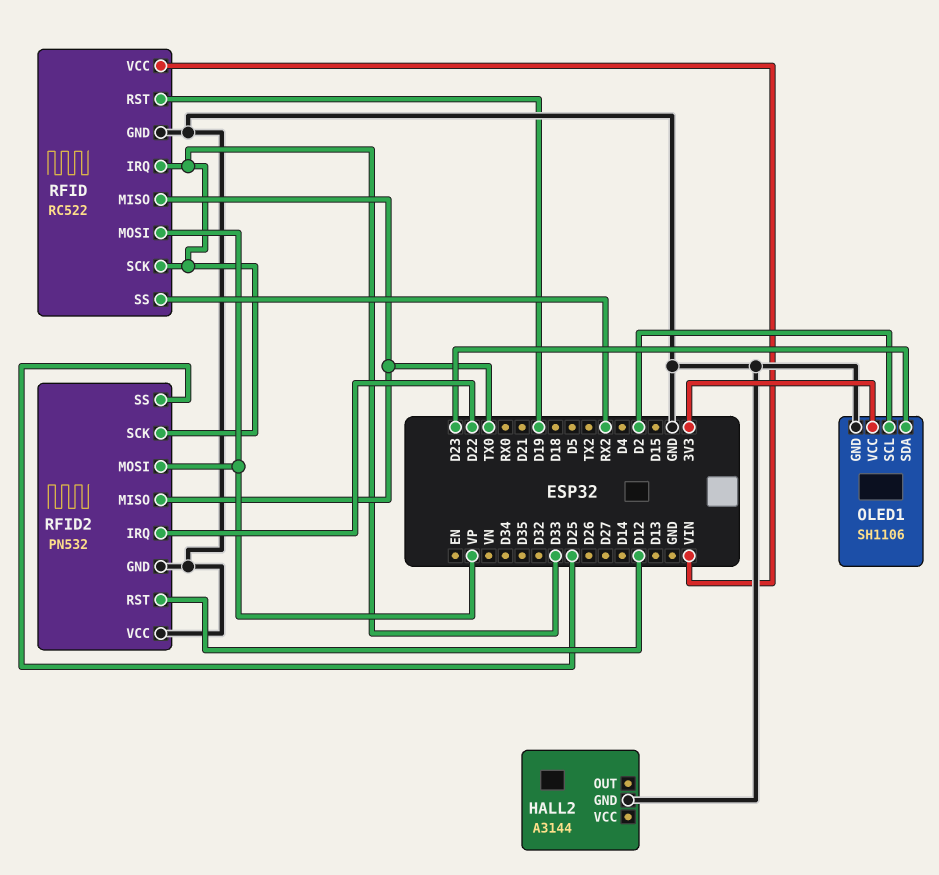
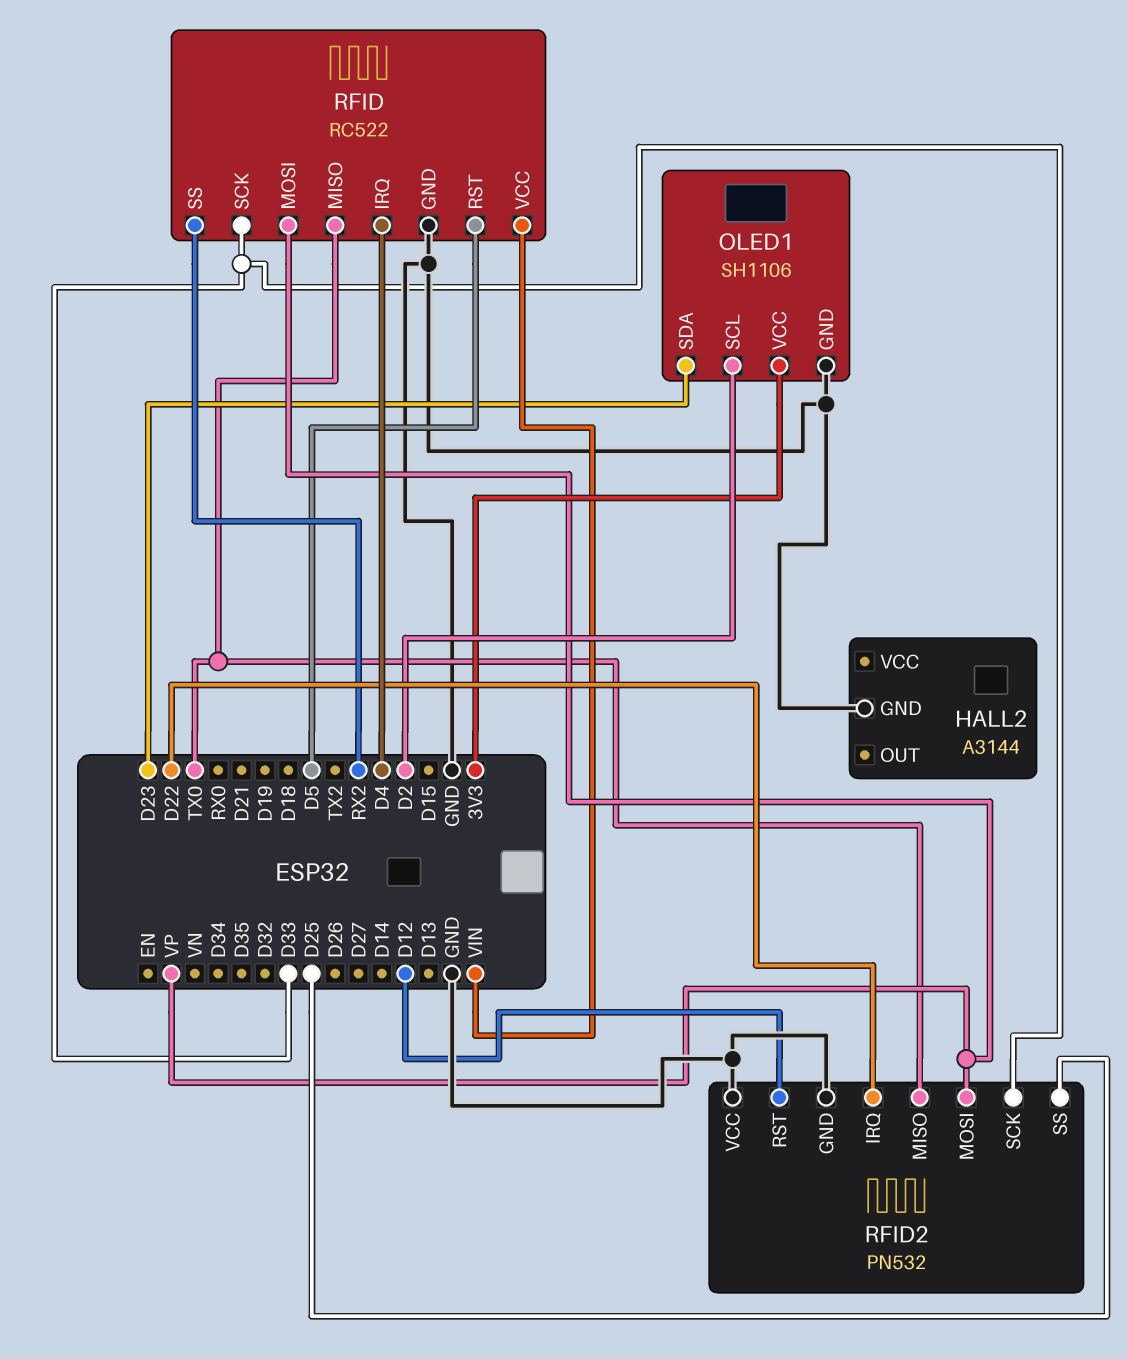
RFID pin IRQ: D33 -> D4
RFID pin RST: D19 -> D5

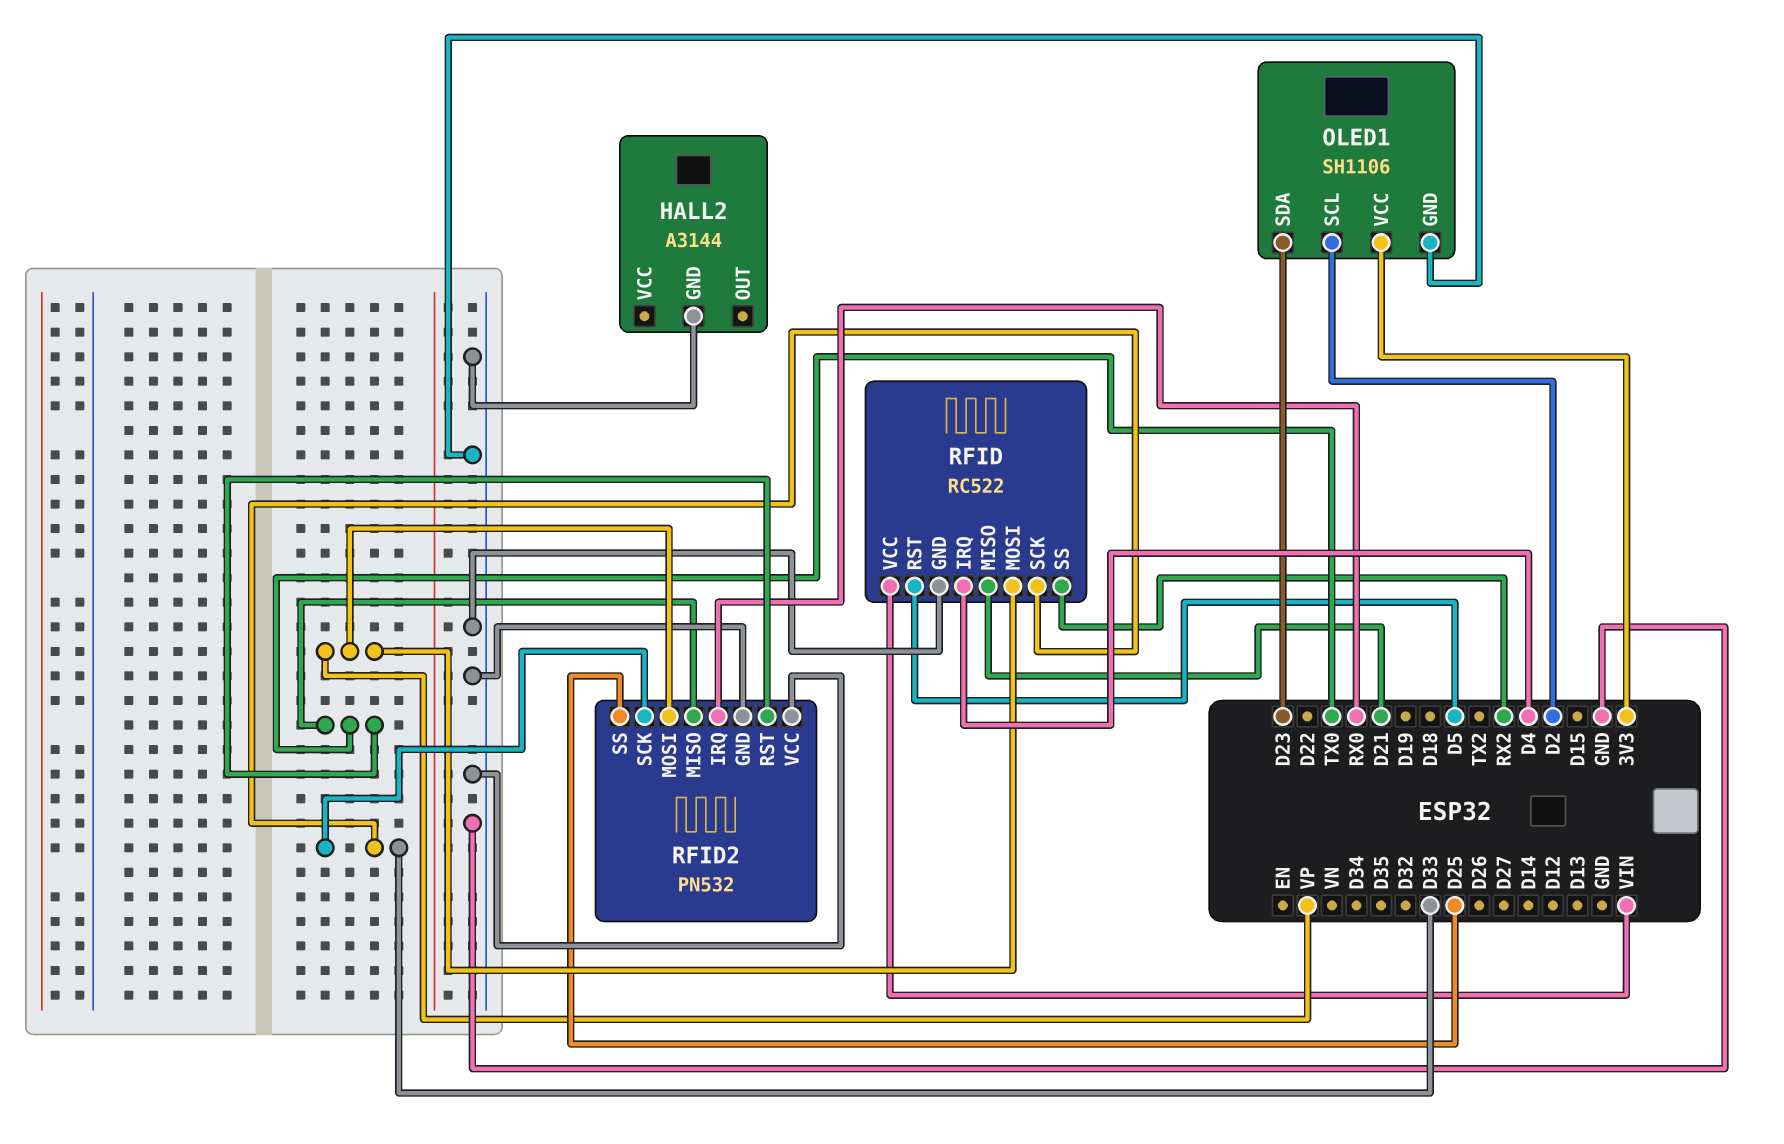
RFID pin MISO: TX0 -> D21
RFID2 pin IRQ: D22 -> RX0
RFID2 pin RST: D12 -> TX0

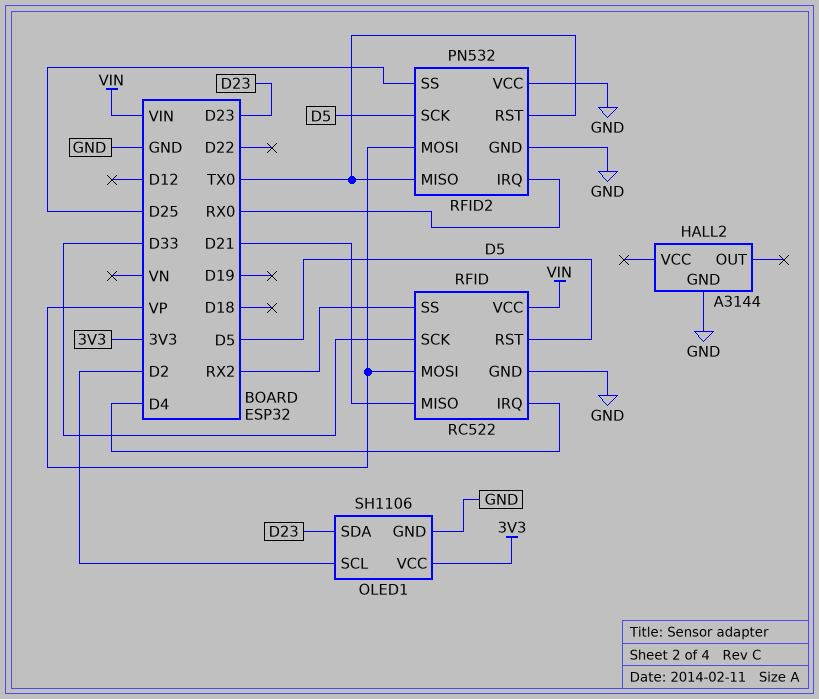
RFID2 pin SCK: D33 -> D5

